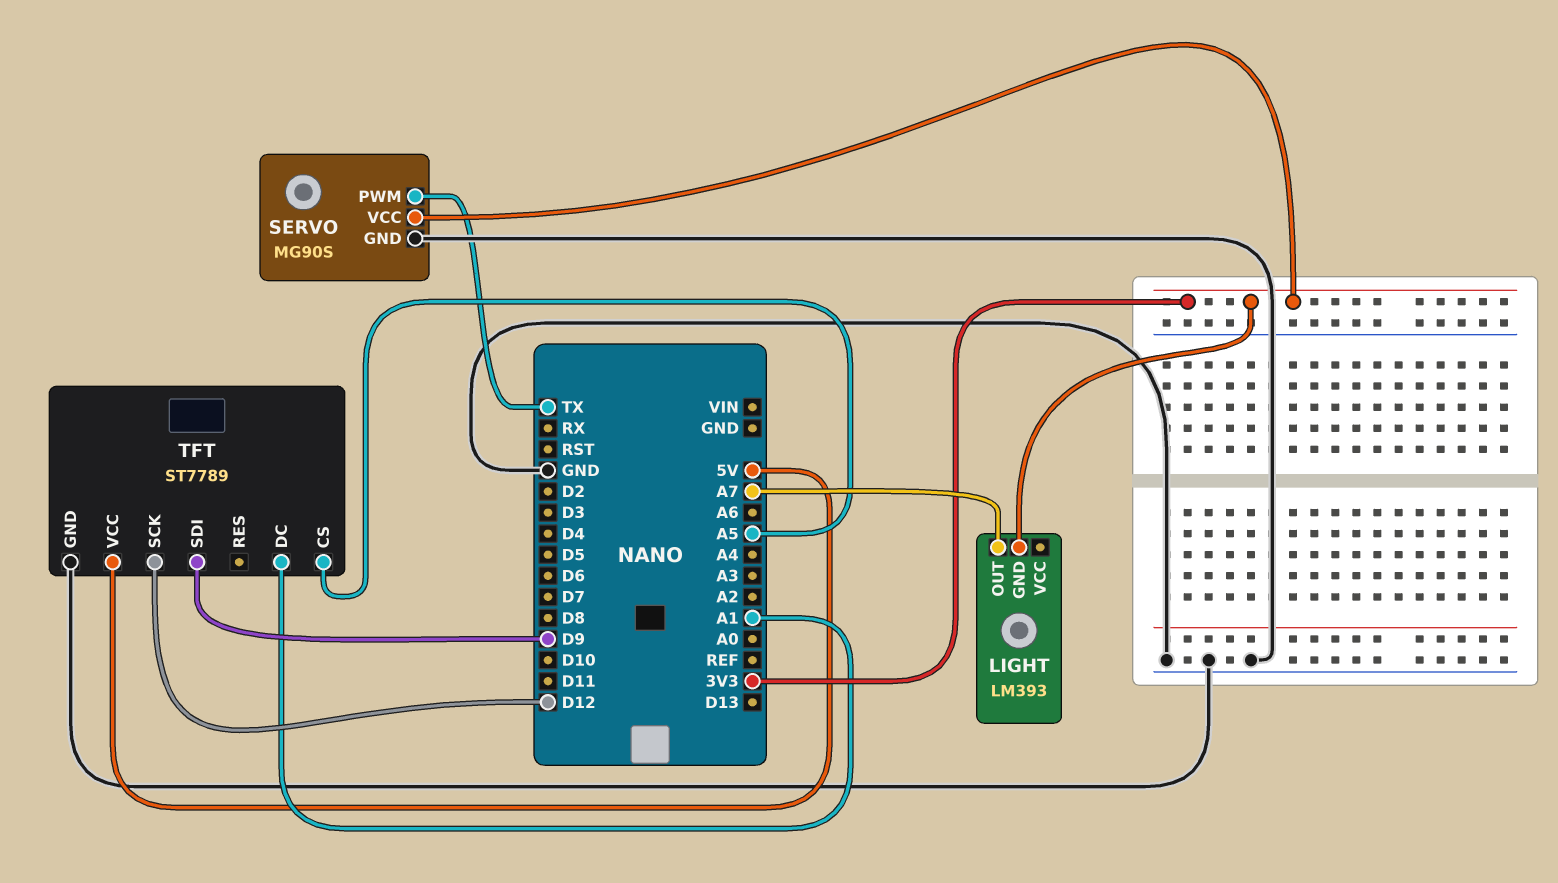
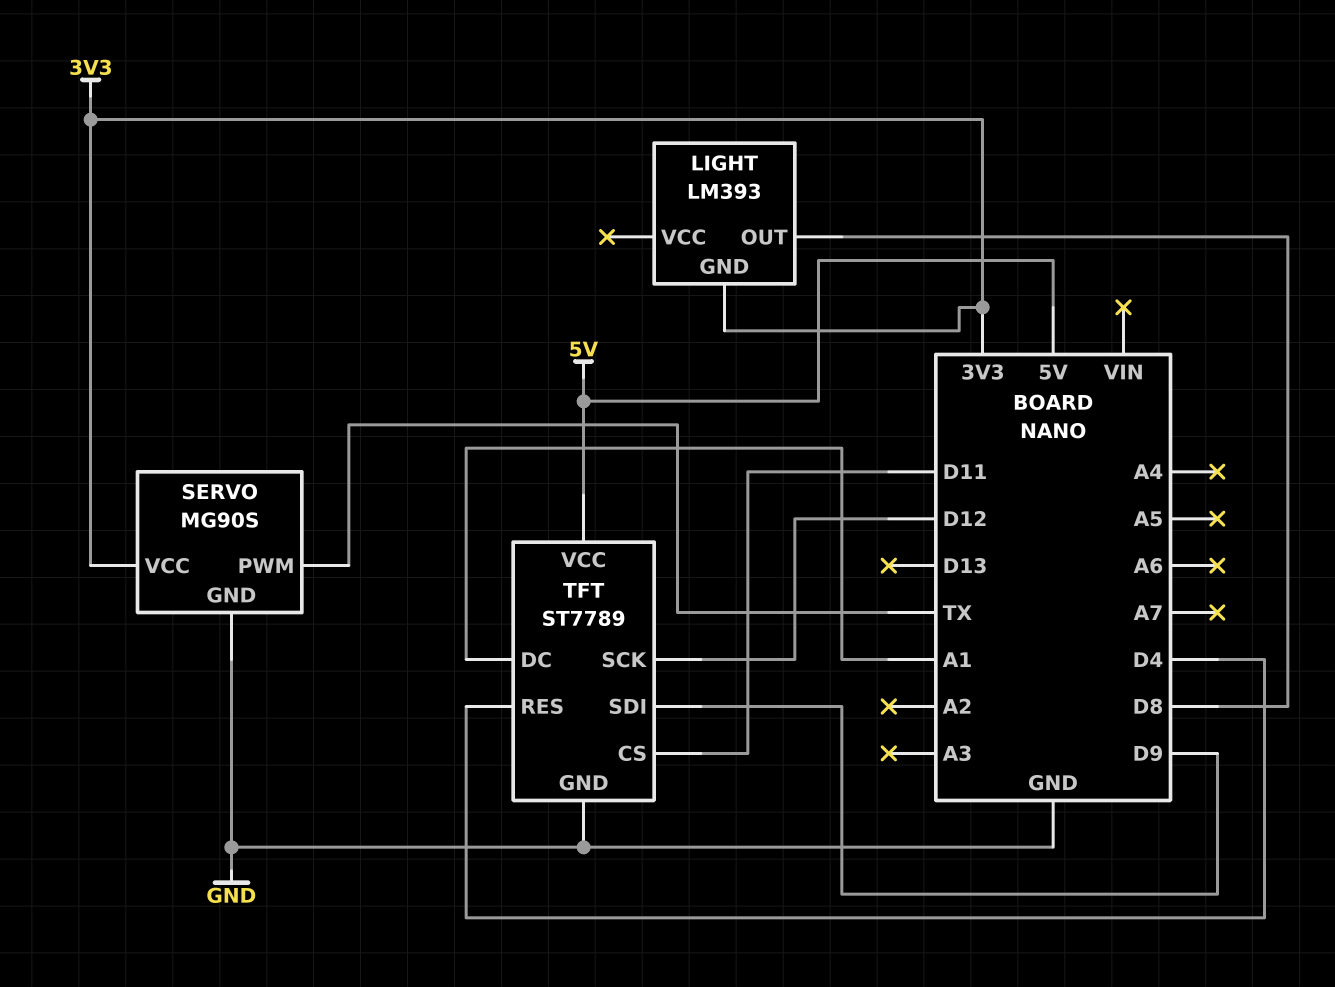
LIGHT pin OUT: A7 -> D8
TFT pin CS: A5 -> D11
TFT pin RES: none -> D4

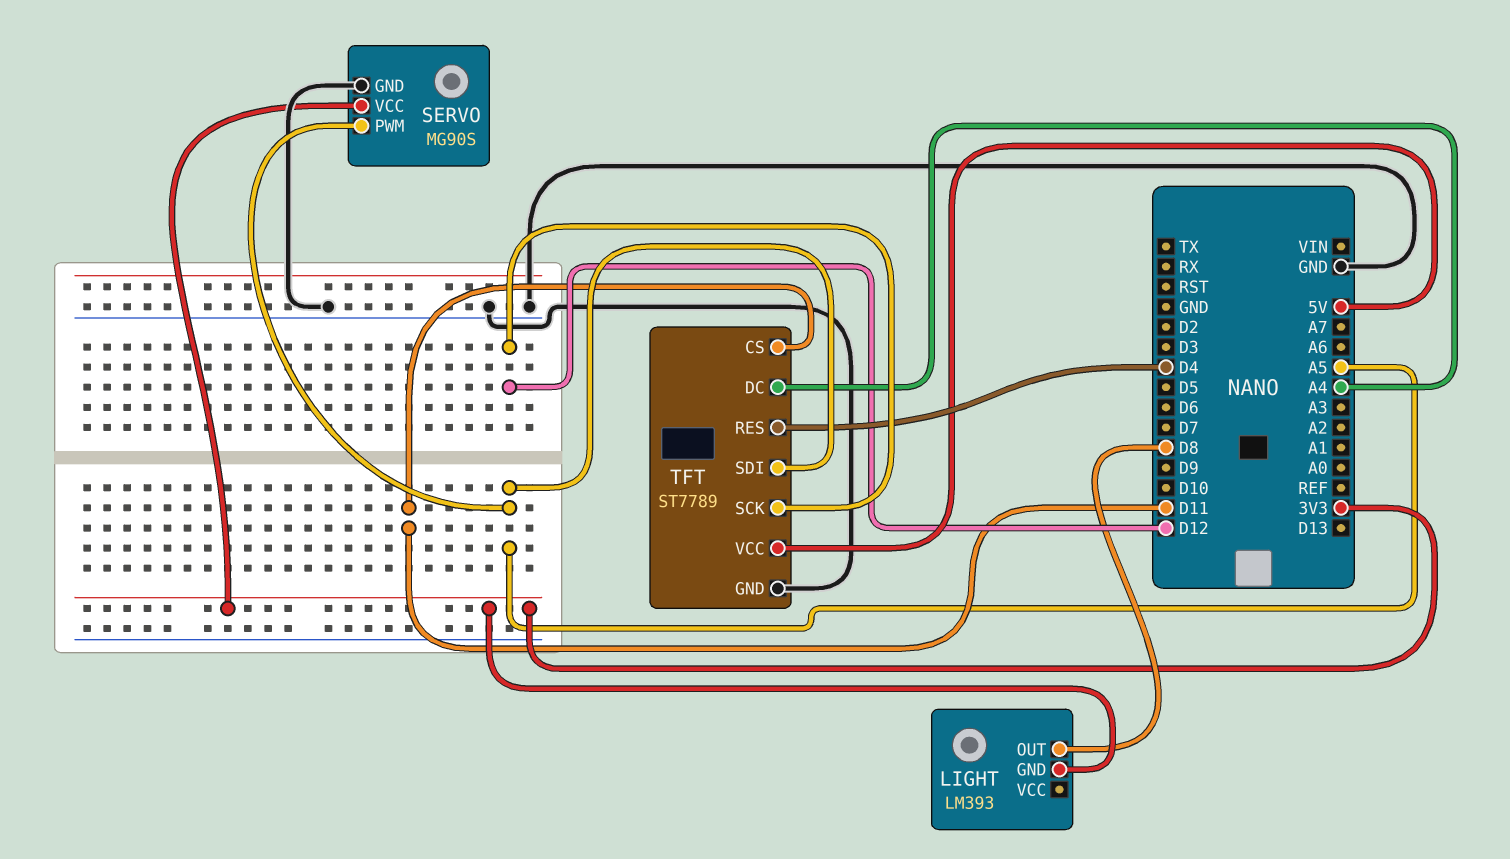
SERVO pin PWM: TX -> A5
TFT pin DC: A1 -> A4
TFT pin SDI: D9 -> A5

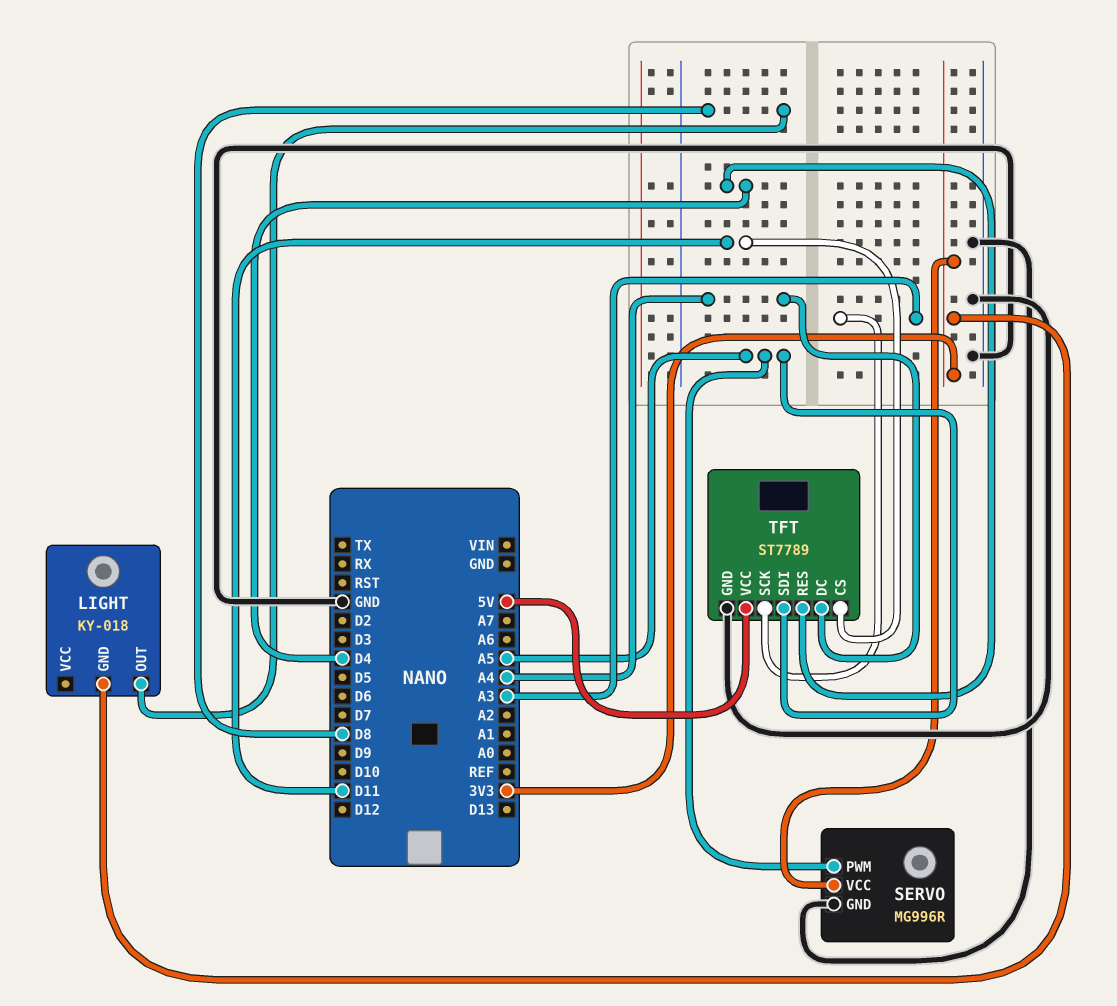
LIGHT: LM393 -> KY-018
SERVO: MG90S -> MG996R
TFT pin SCK: D12 -> A3

